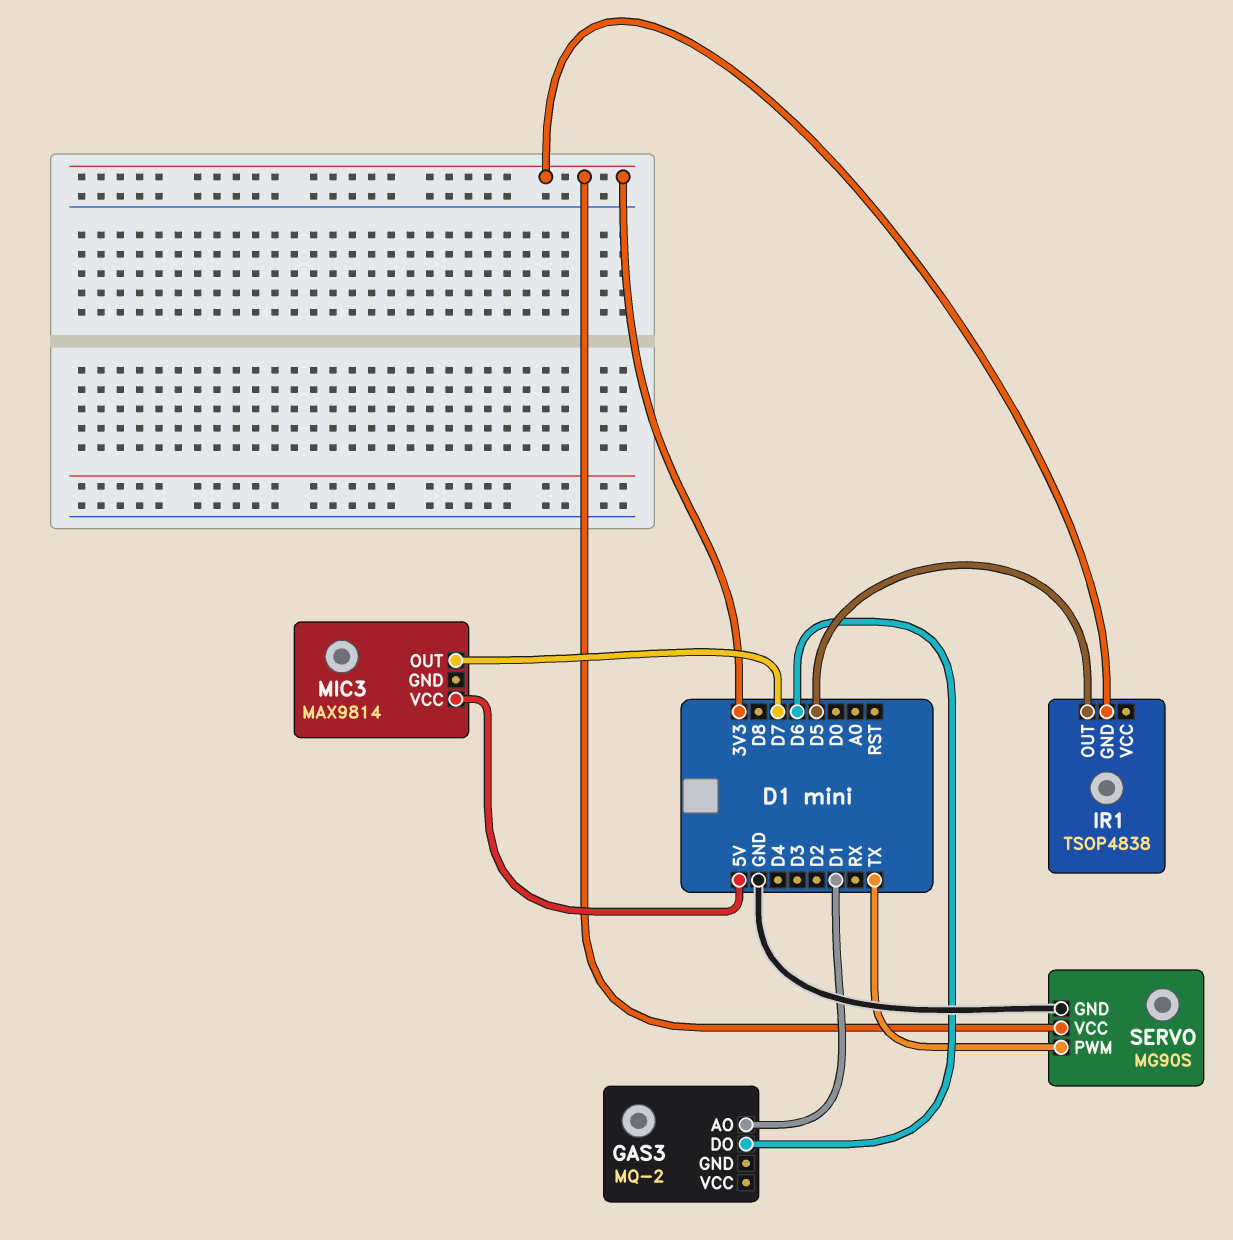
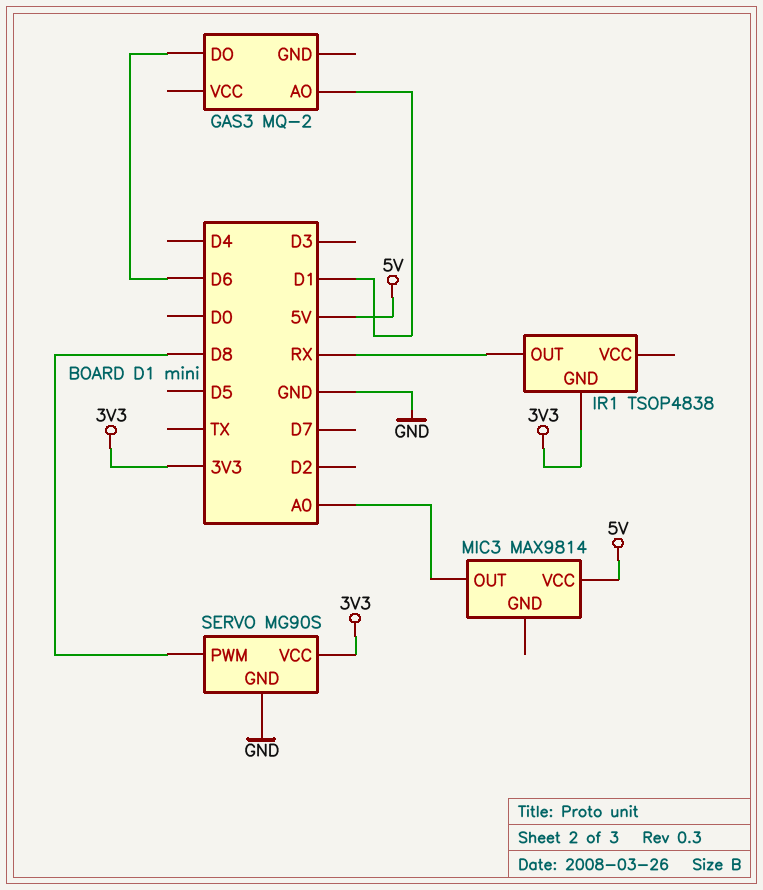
IR1 pin OUT: D5 -> RX
MIC3 pin OUT: D7 -> A0
SERVO pin PWM: TX -> D8

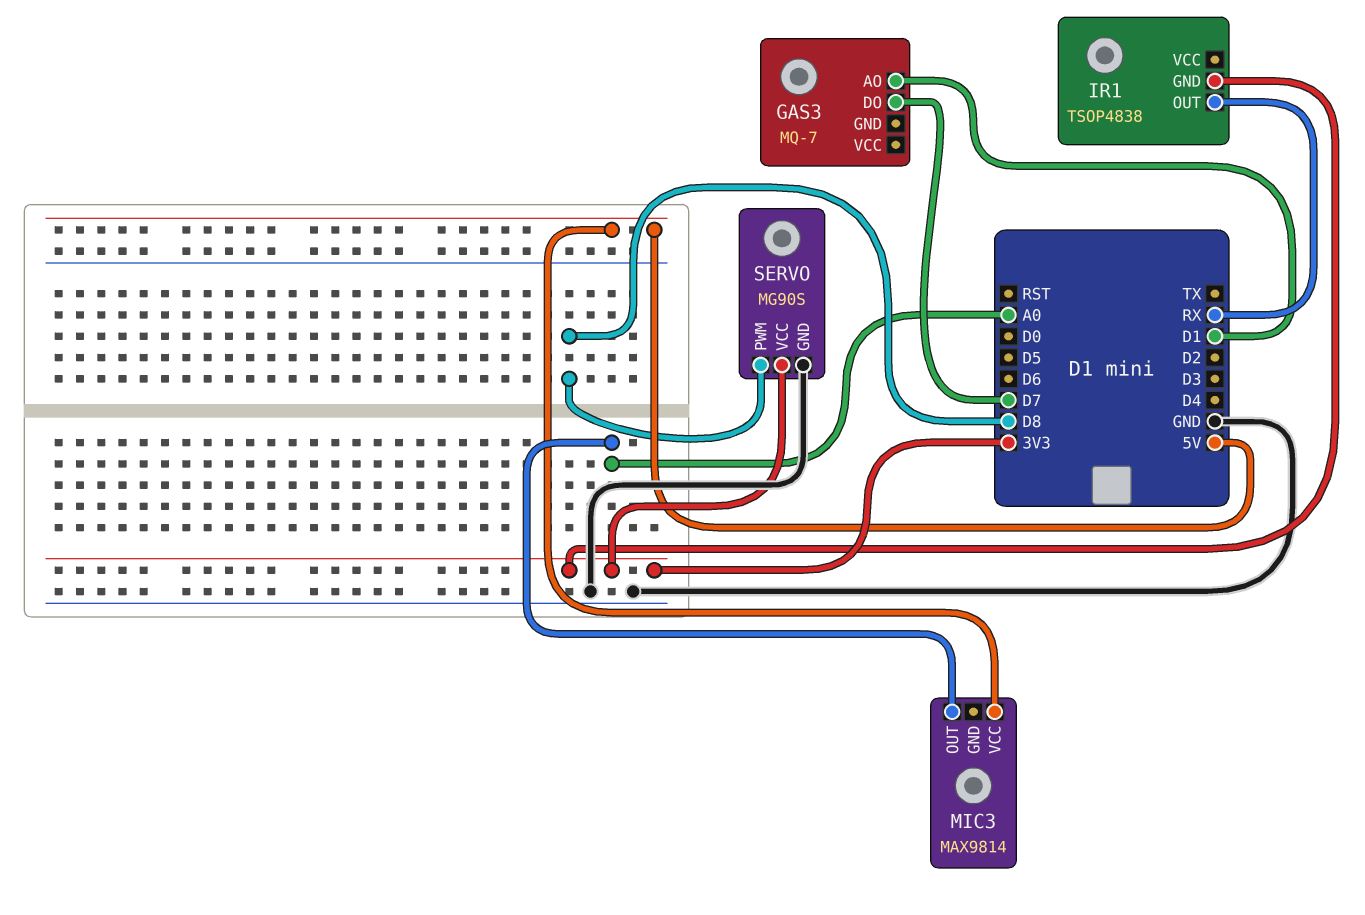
GAS3: MQ-2 -> MQ-7
GAS3 pin DO: D6 -> D7

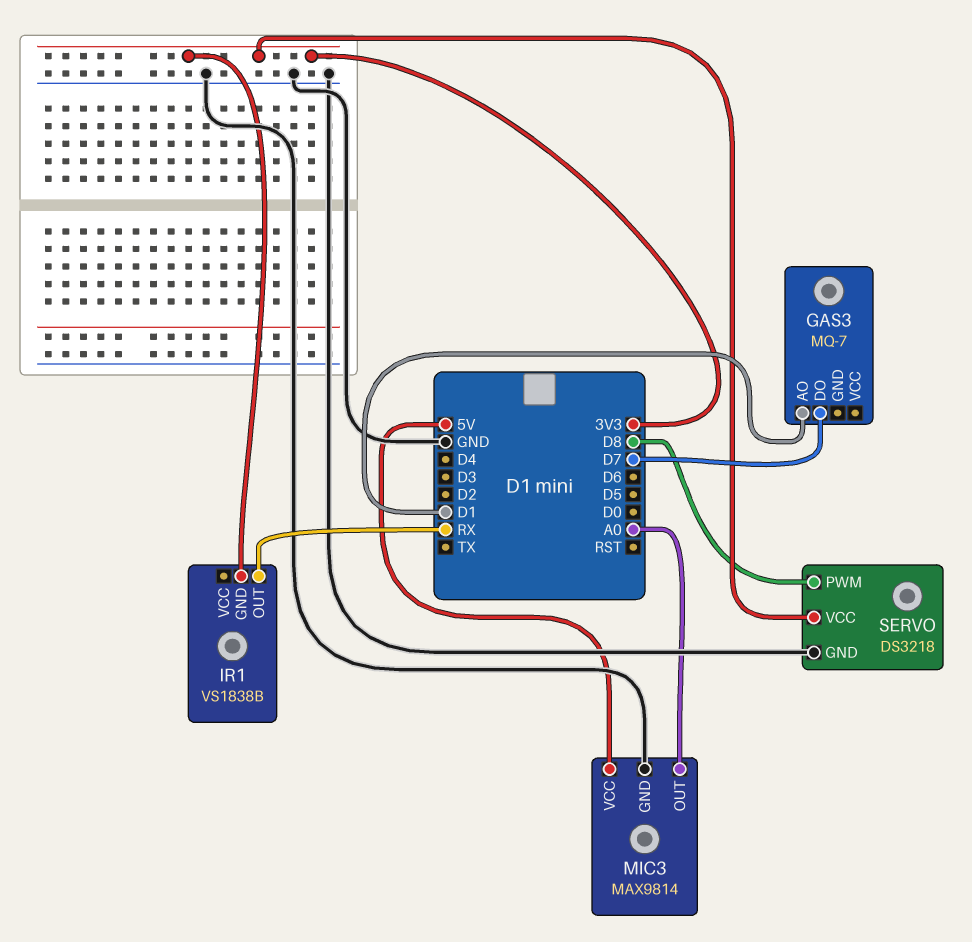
IR1: TSOP4838 -> VS1838B
MIC3 pin GND: none -> GND
SERVO: MG90S -> DS3218

